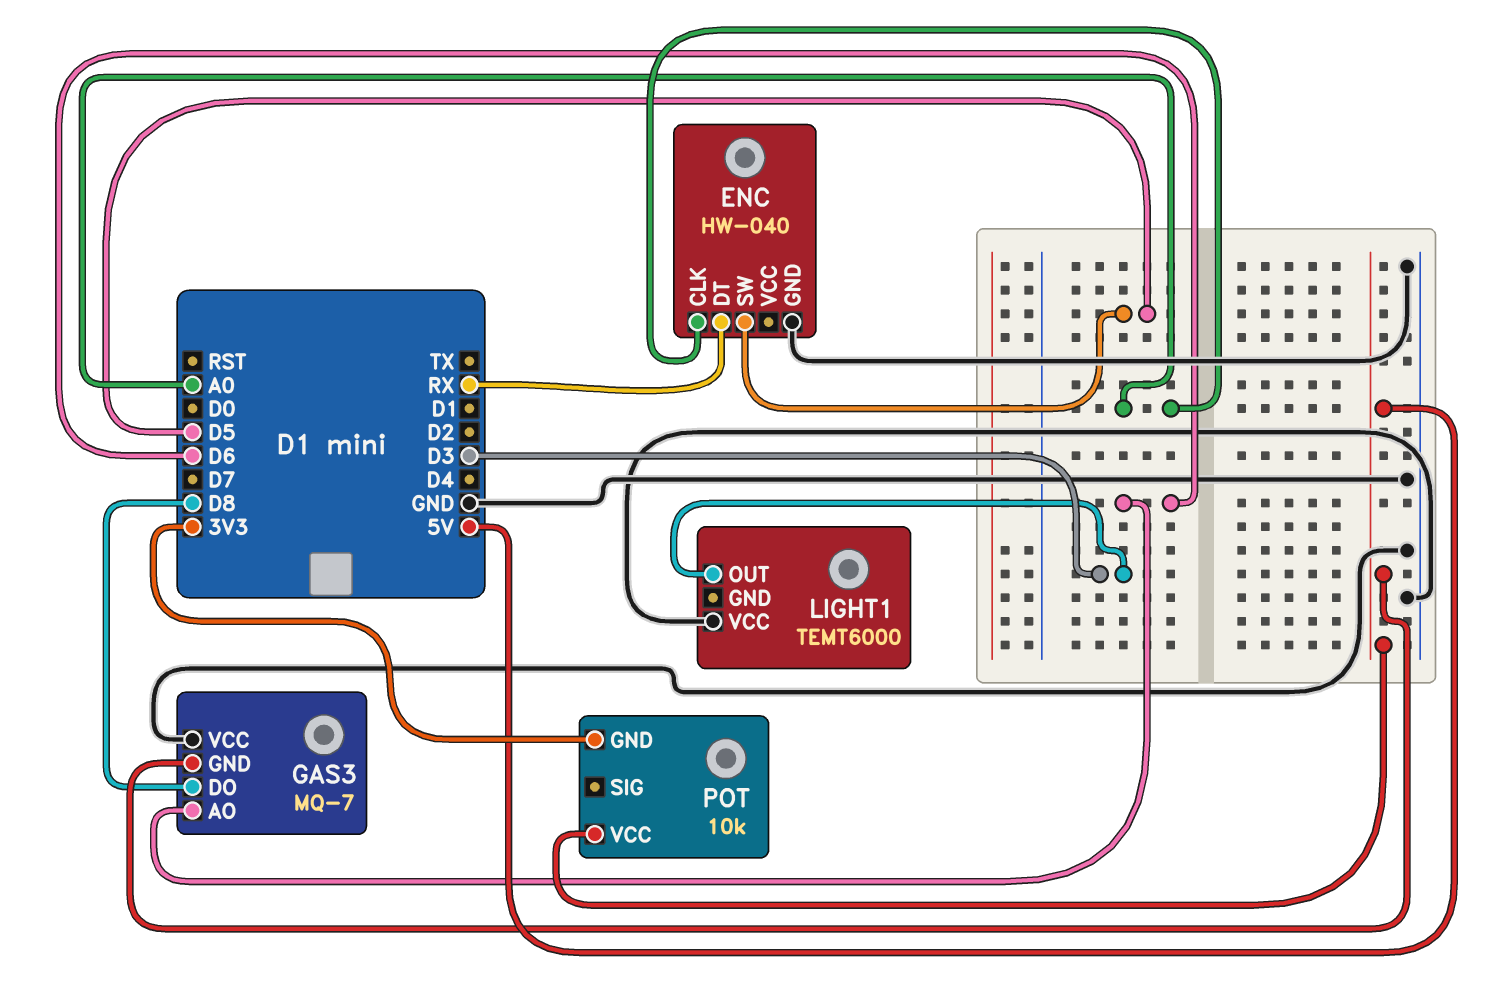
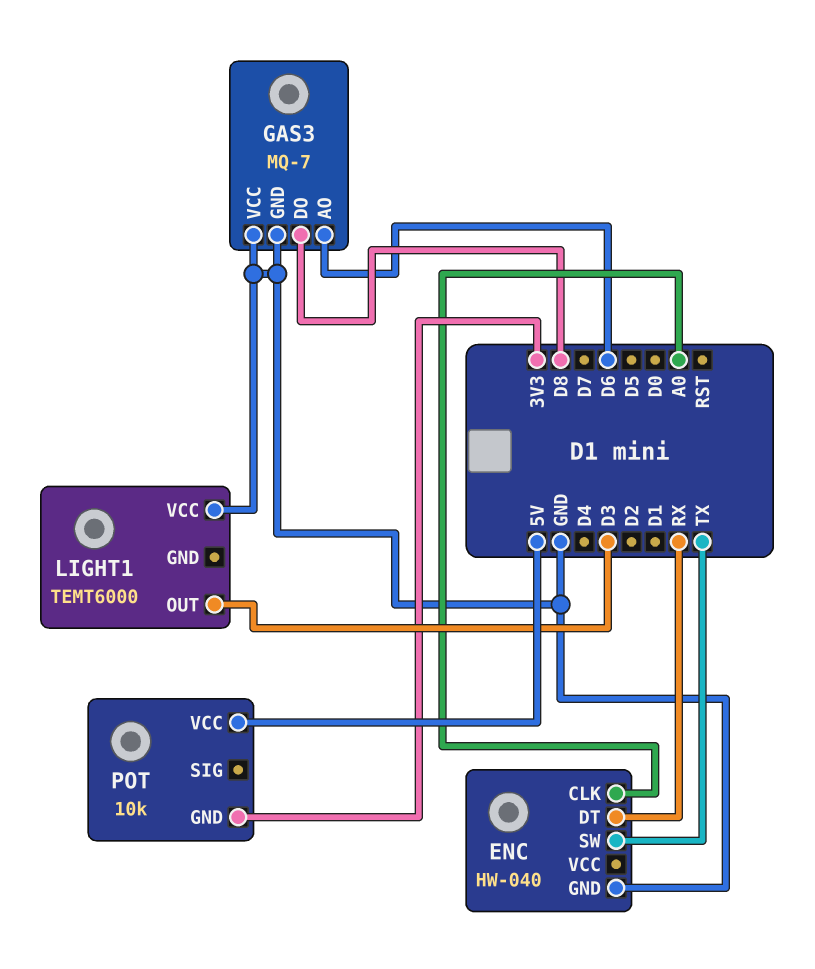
ENC pin SW: D5 -> TX
GAS3 pin GND: 5V -> GND

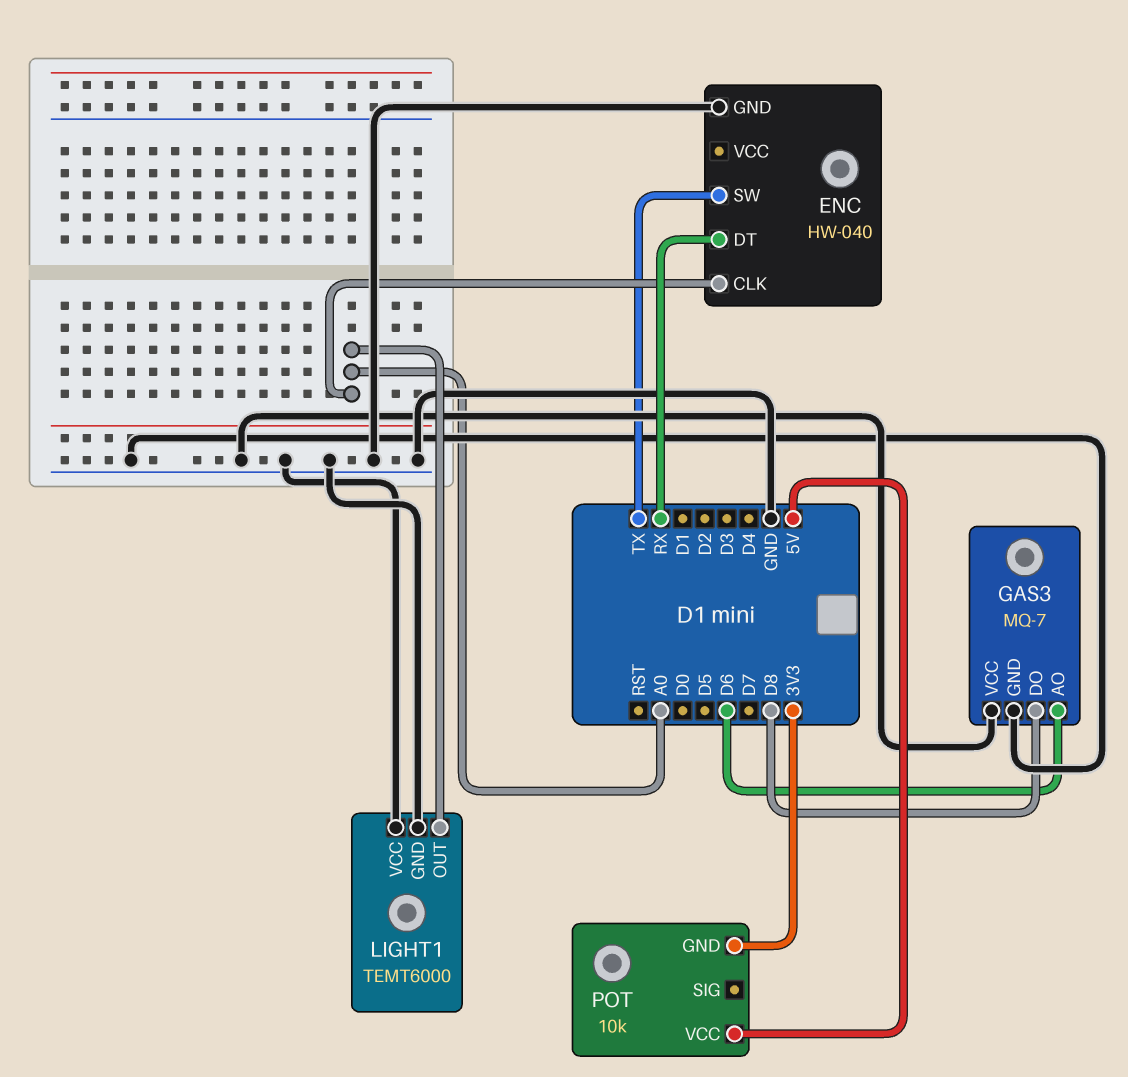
LIGHT1 pin GND: none -> GND
LIGHT1 pin OUT: D3 -> A0

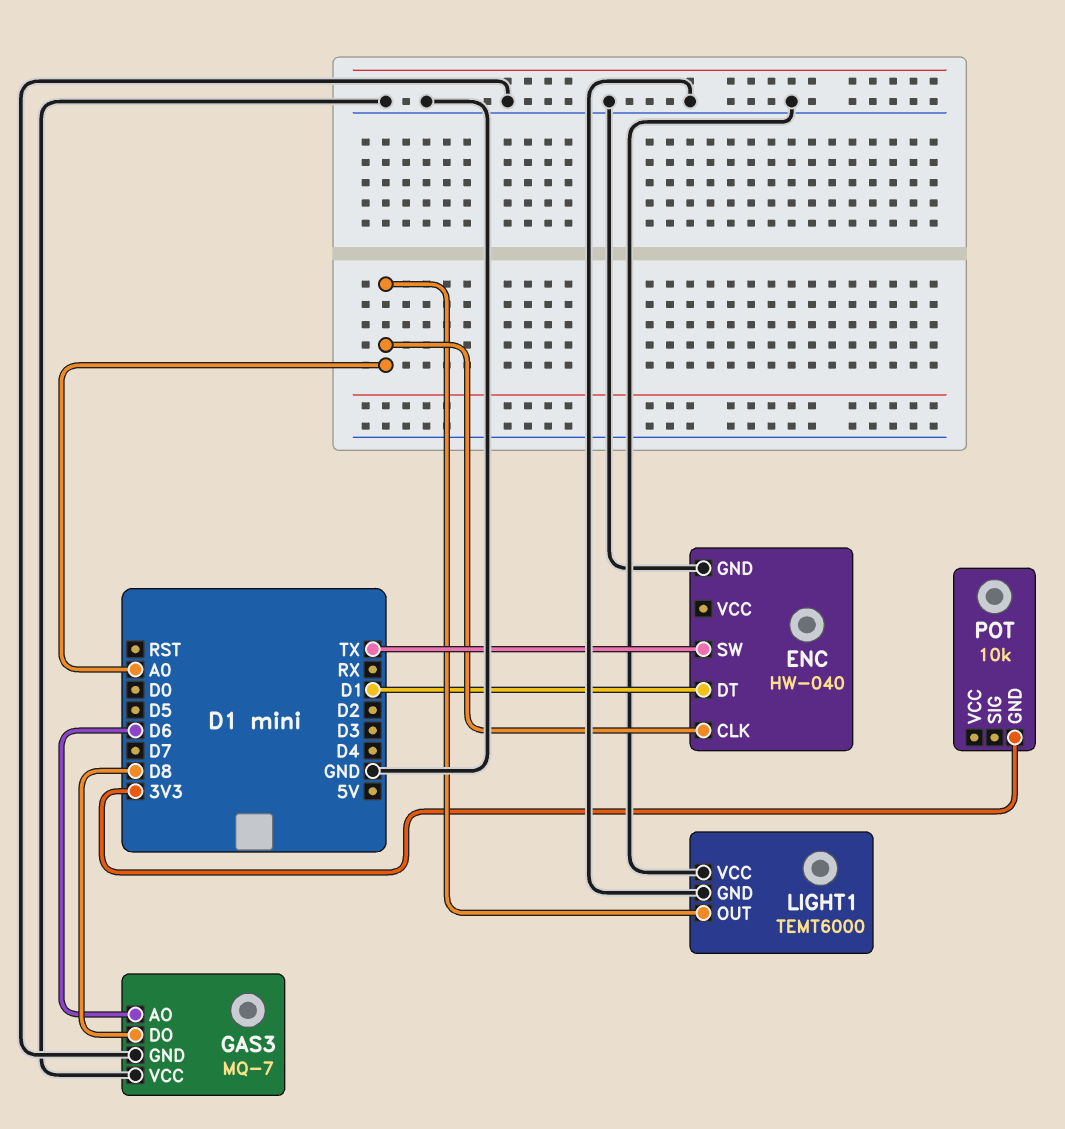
ENC pin DT: RX -> D1
POT pin VCC: 5V -> none

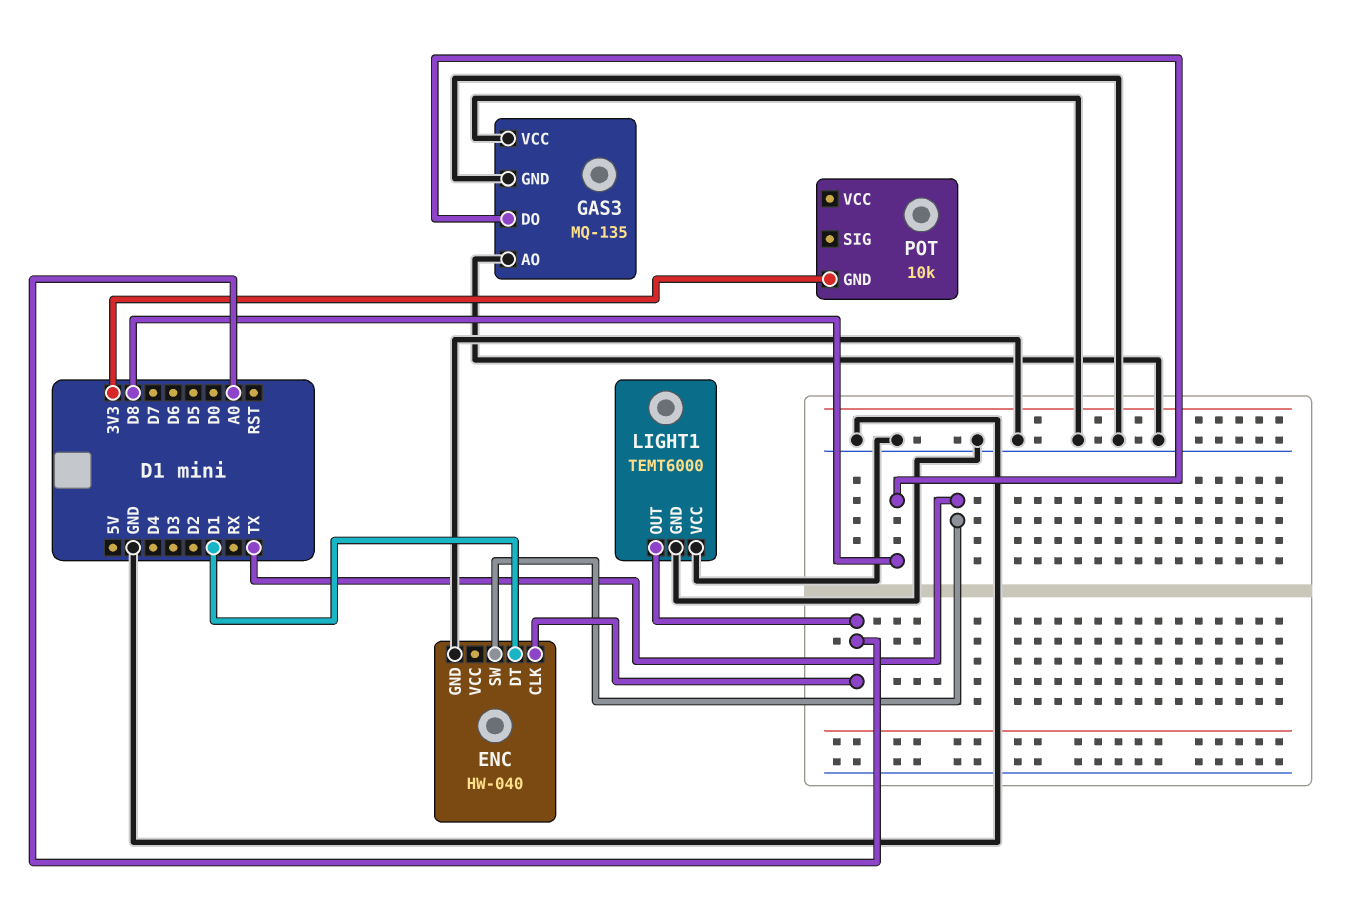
GAS3: MQ-7 -> MQ-135
GAS3 pin AO: D6 -> GND

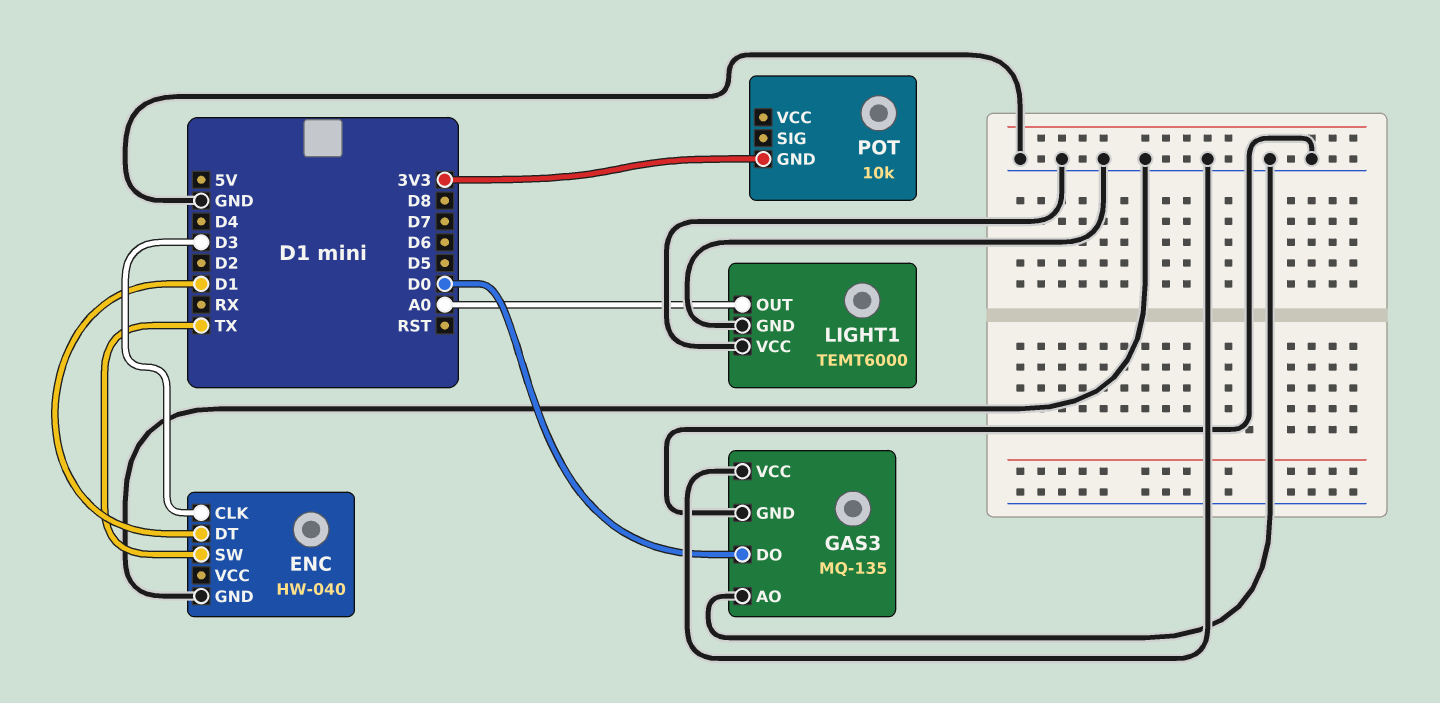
ENC pin CLK: A0 -> D3
GAS3 pin DO: D8 -> D0

